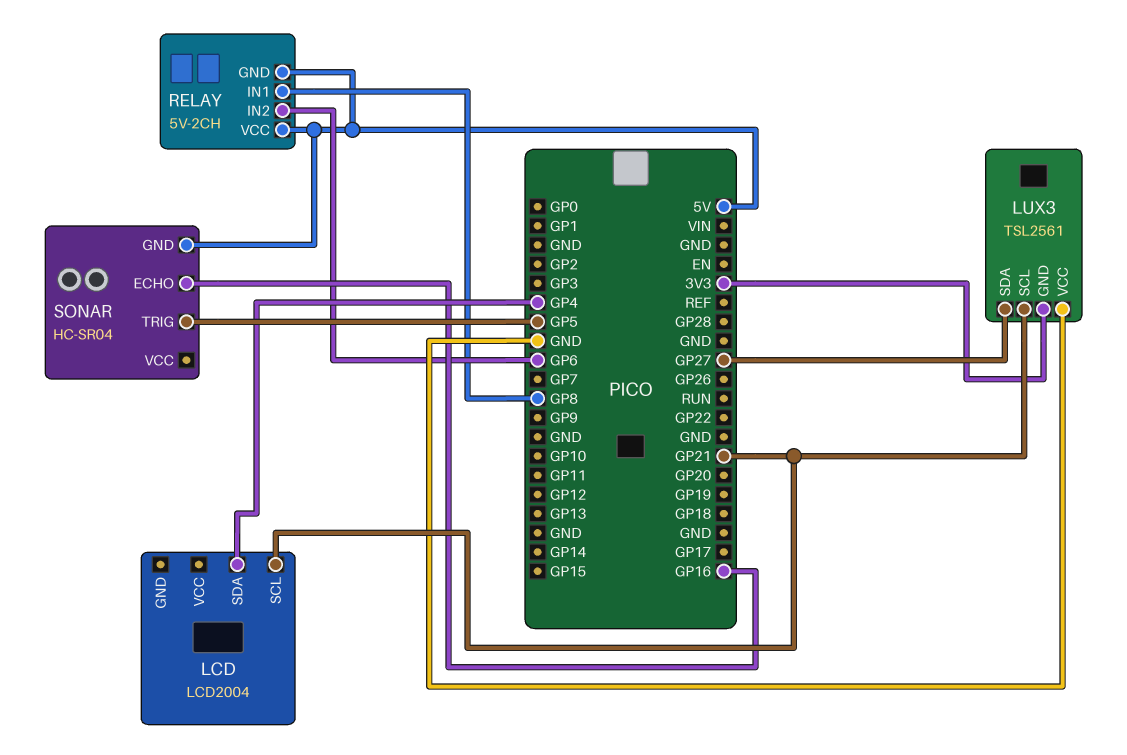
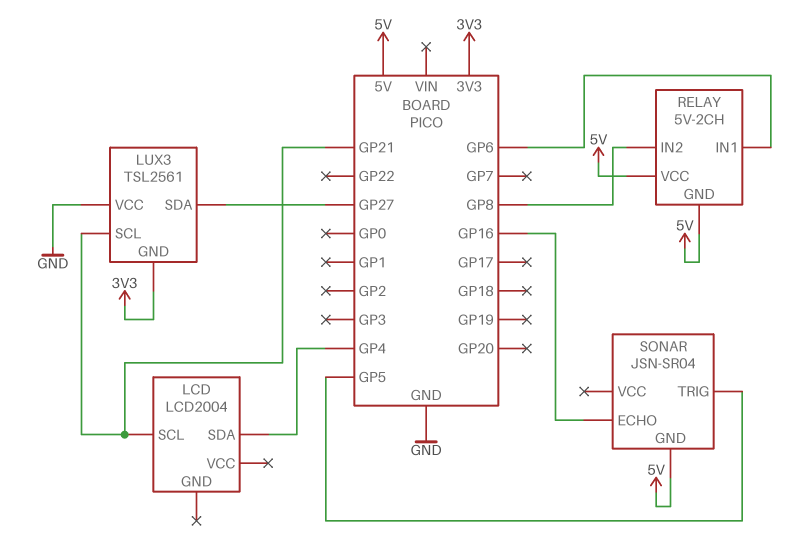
RELAY pin IN1: GP8 -> GP6
RELAY pin IN2: GP6 -> GP8
SONAR: HC-SR04 -> JSN-SR04

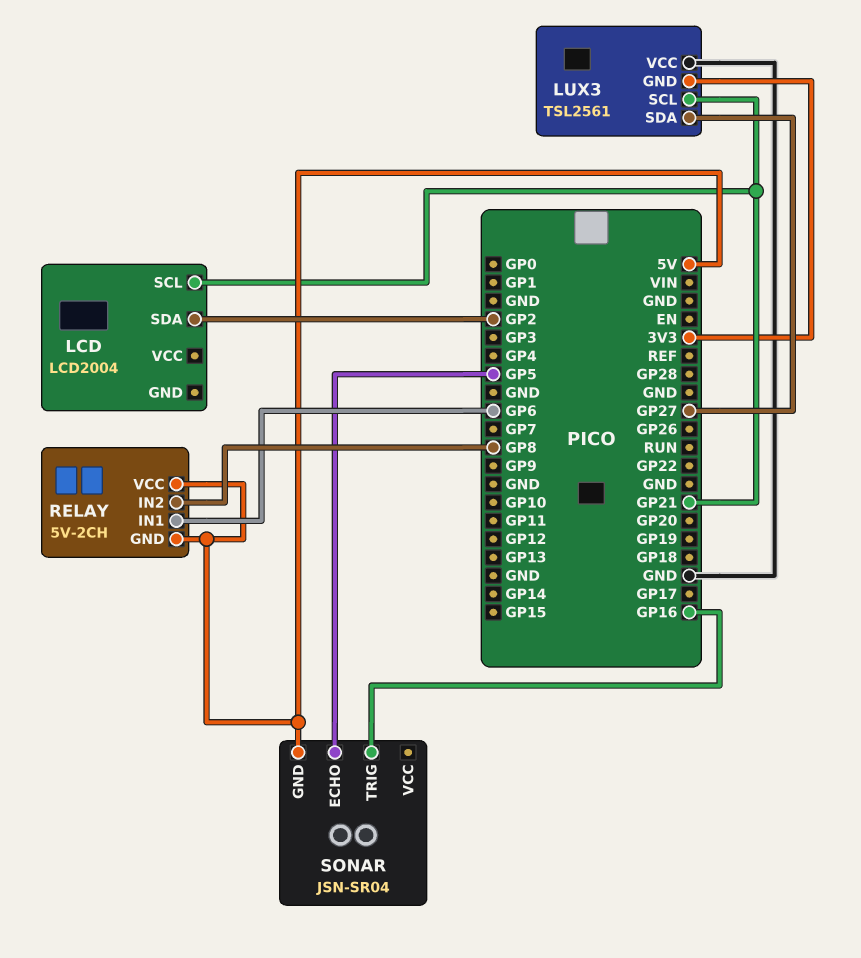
LCD pin SDA: GP4 -> GP2
SONAR pin ECHO: GP16 -> GP5
SONAR pin TRIG: GP5 -> GP16

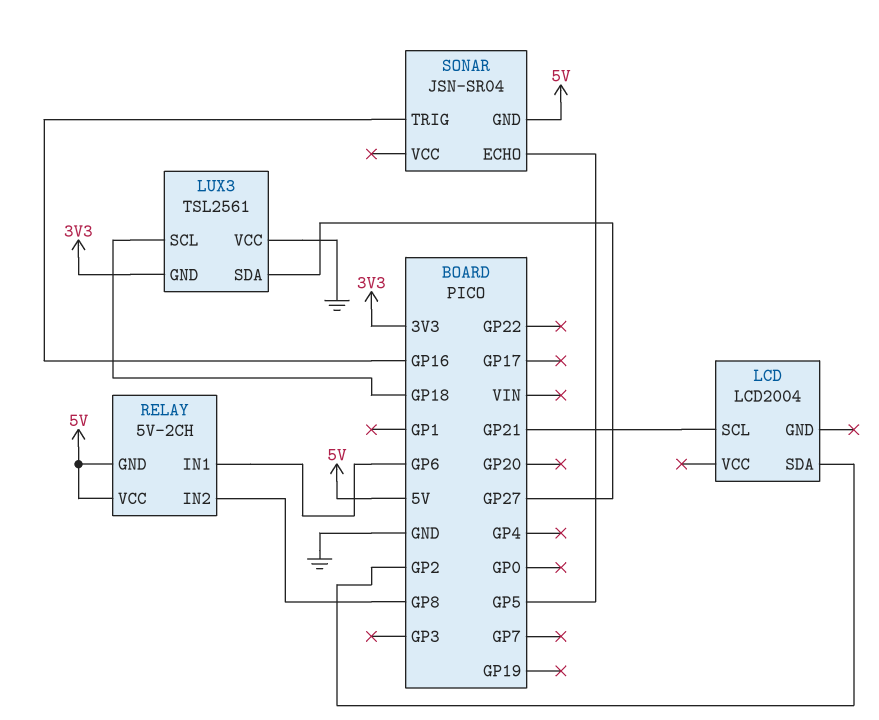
LUX3 pin SCL: GP21 -> GP18

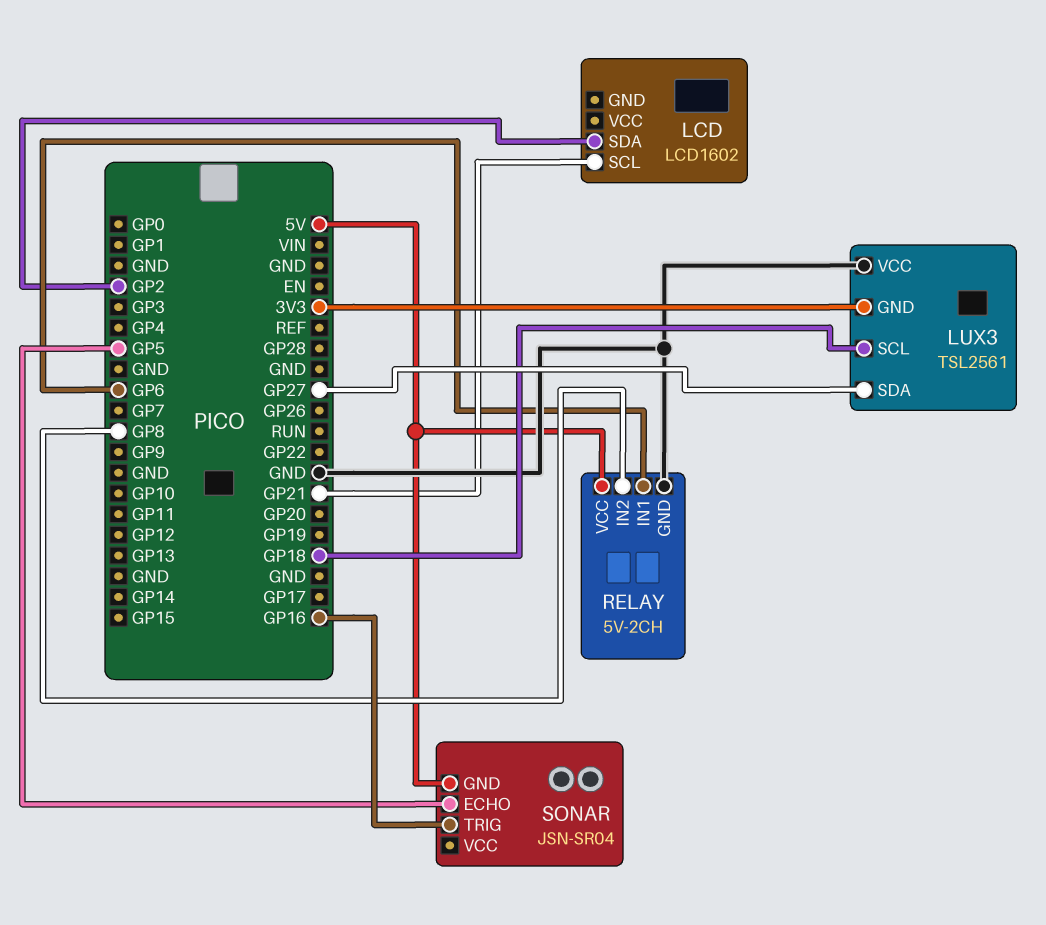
LCD: LCD2004 -> LCD1602
RELAY pin GND: 5V -> GND

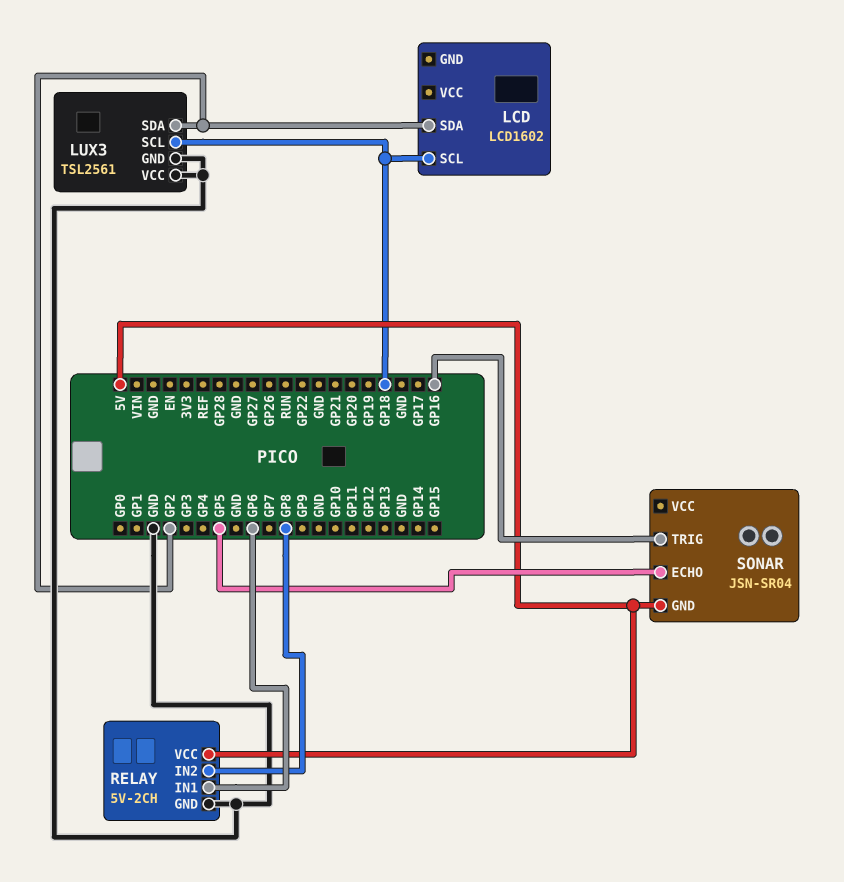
LCD pin SCL: GP21 -> GP18
LUX3 pin GND: 3V3 -> GND
LUX3 pin SDA: GP27 -> GP2

